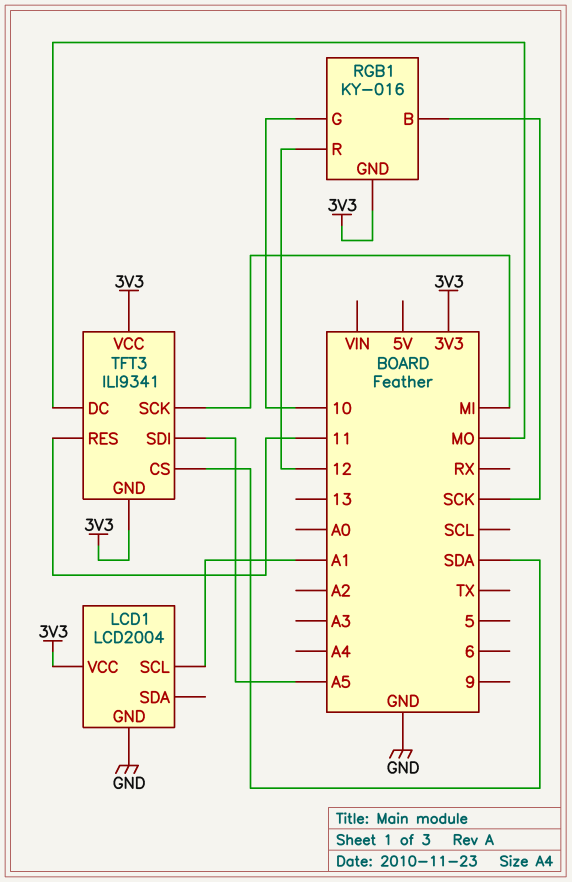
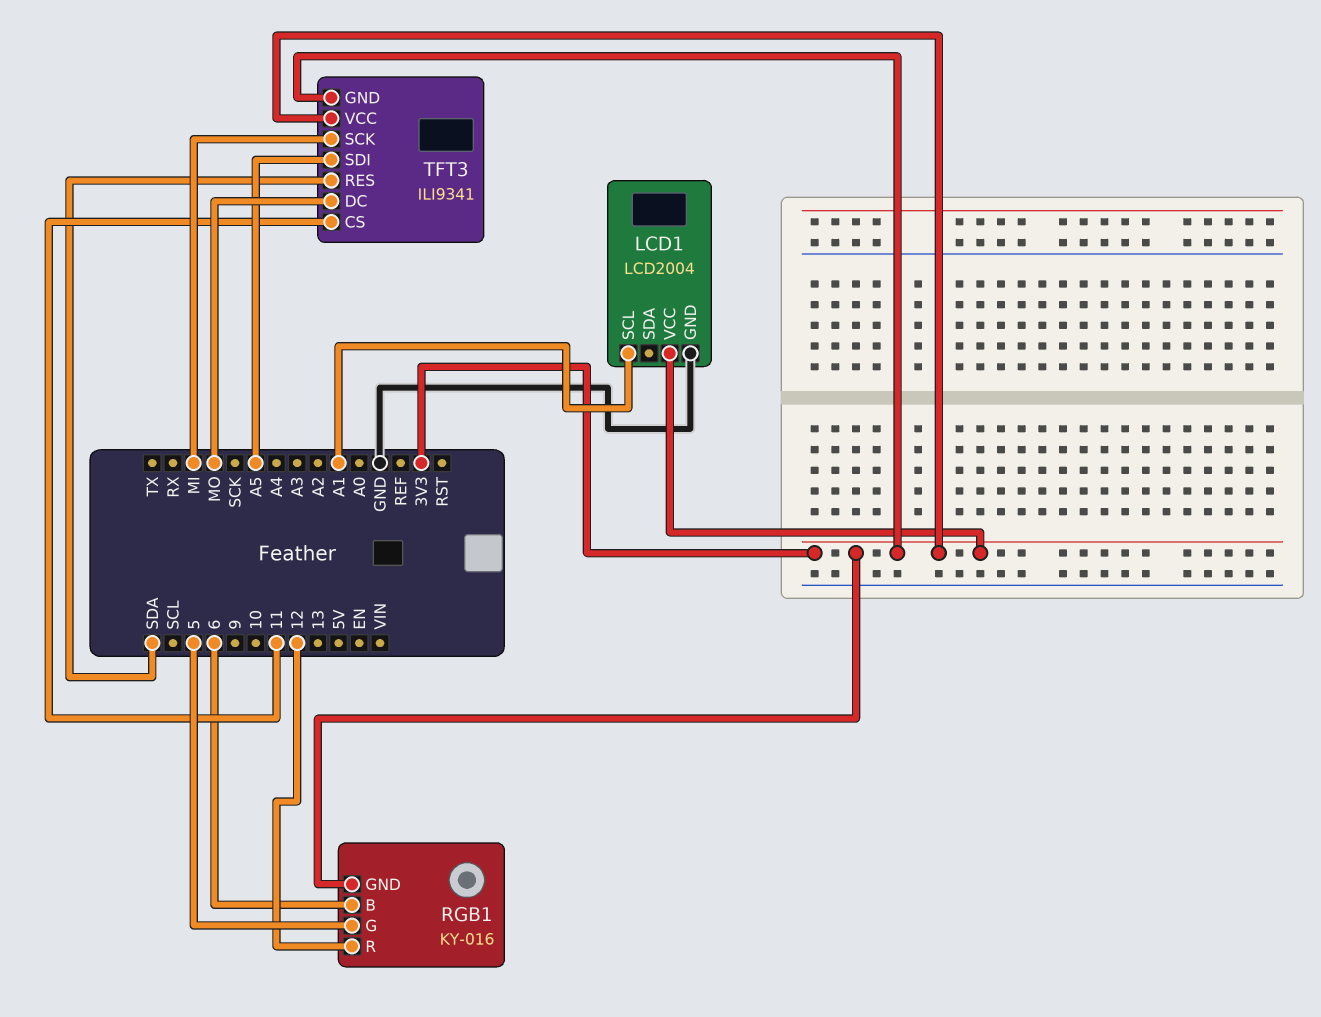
RGB1 pin B: SCK -> 6
RGB1 pin G: 10 -> 5
TFT3 pin CS: SDA -> 11
TFT3 pin RES: 11 -> SDA

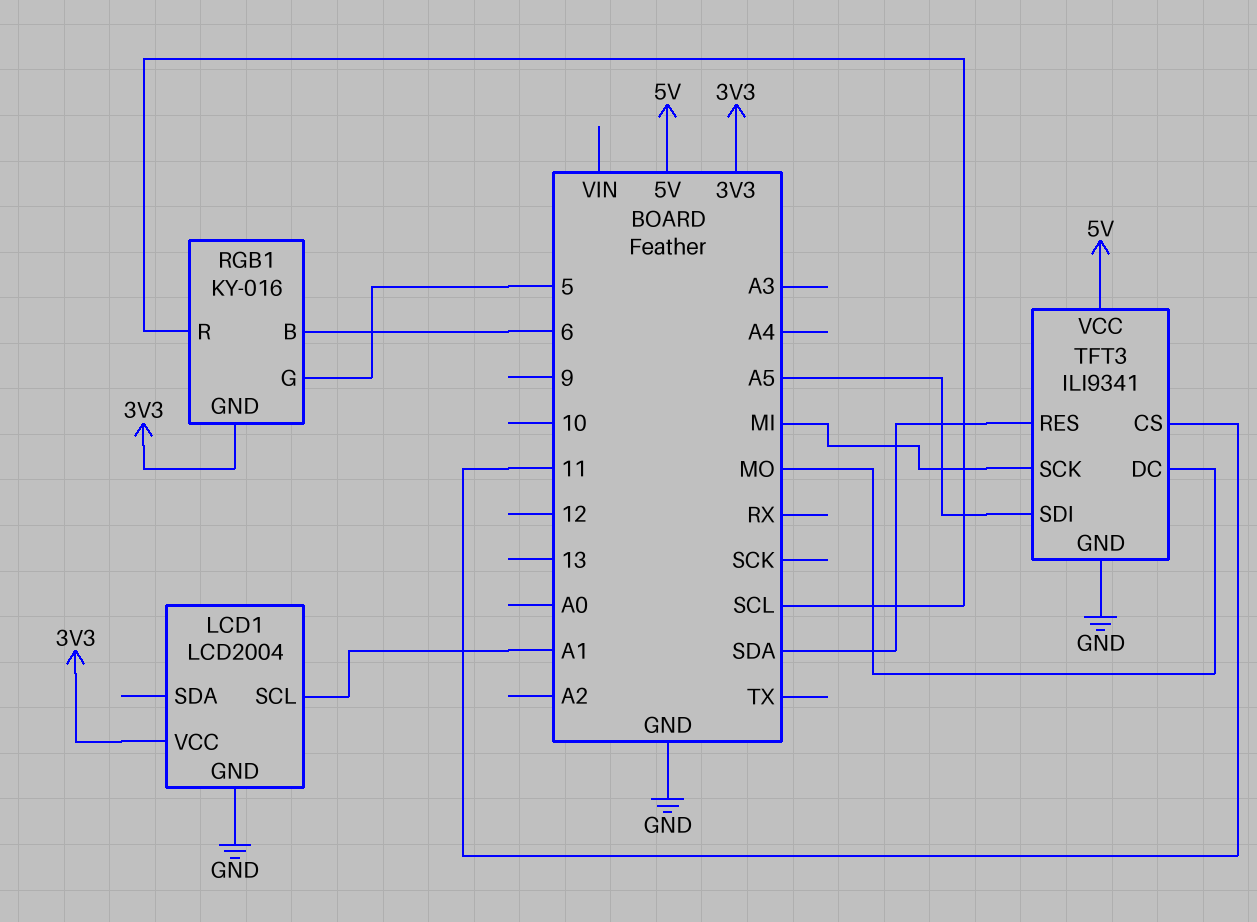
RGB1 pin R: 12 -> SCL
TFT3 pin GND: 3V3 -> GND
TFT3 pin VCC: 3V3 -> 5V

